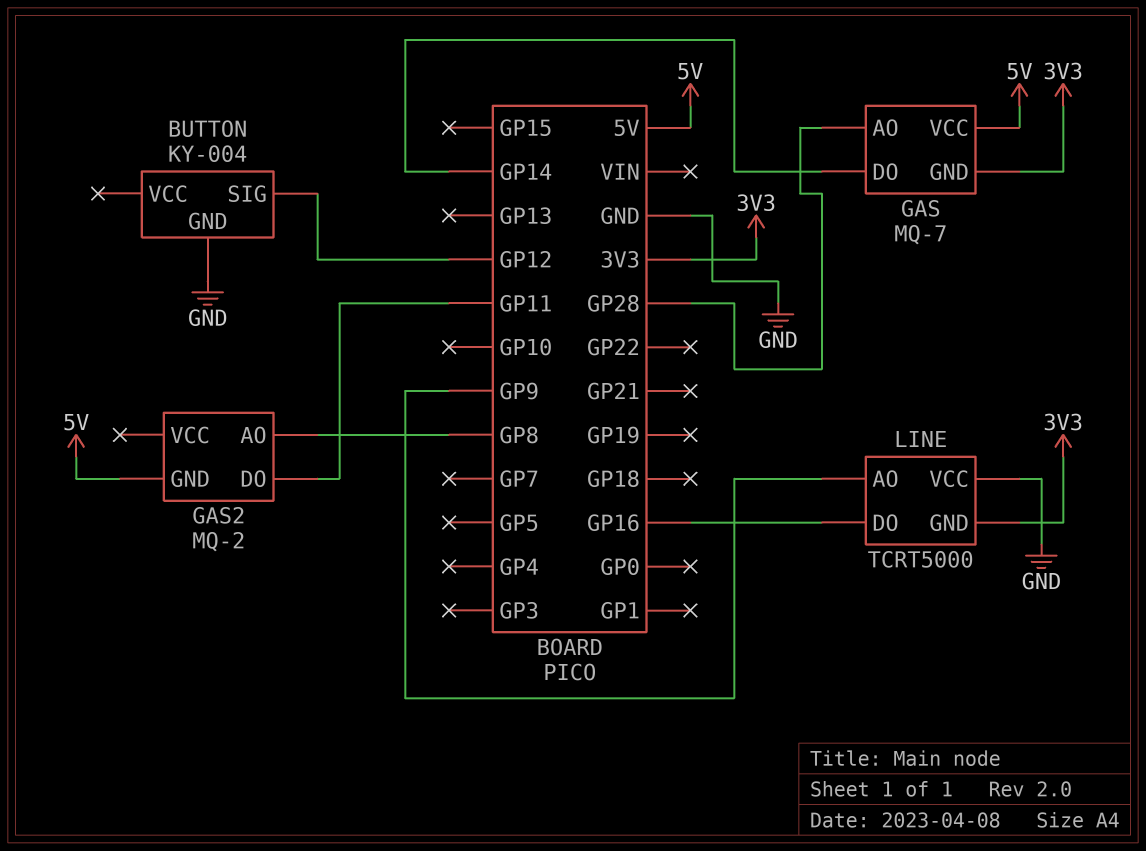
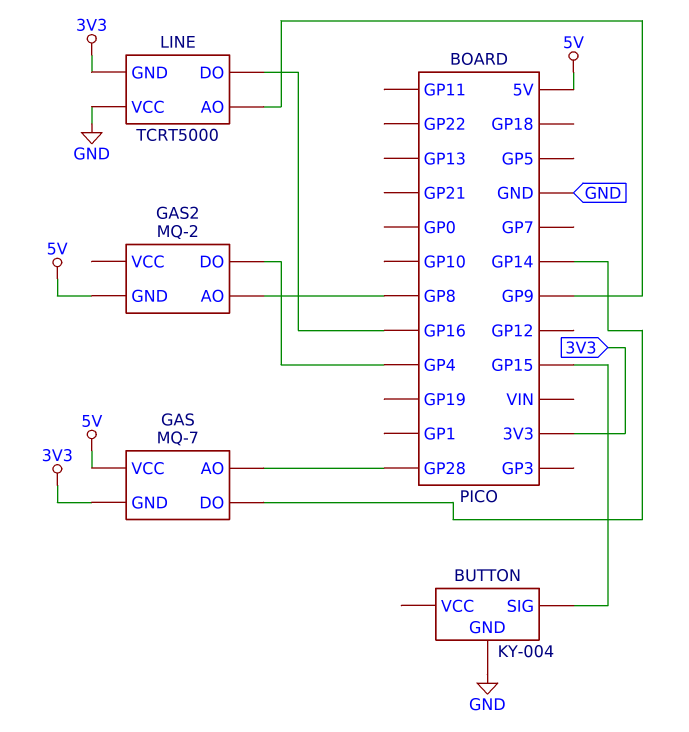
BUTTON pin SIG: GP12 -> GP15
GAS2 pin DO: GP11 -> GP4

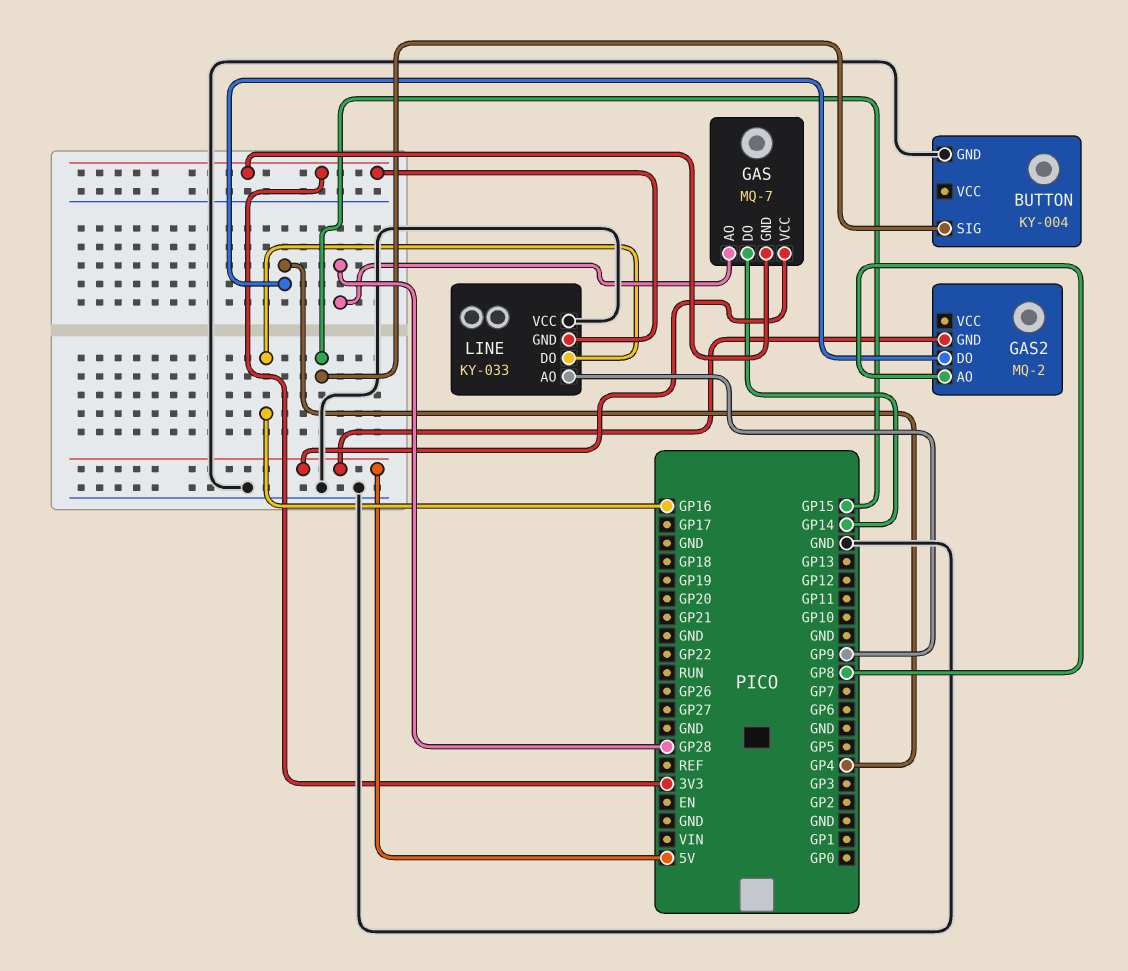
LINE: TCRT5000 -> KY-033

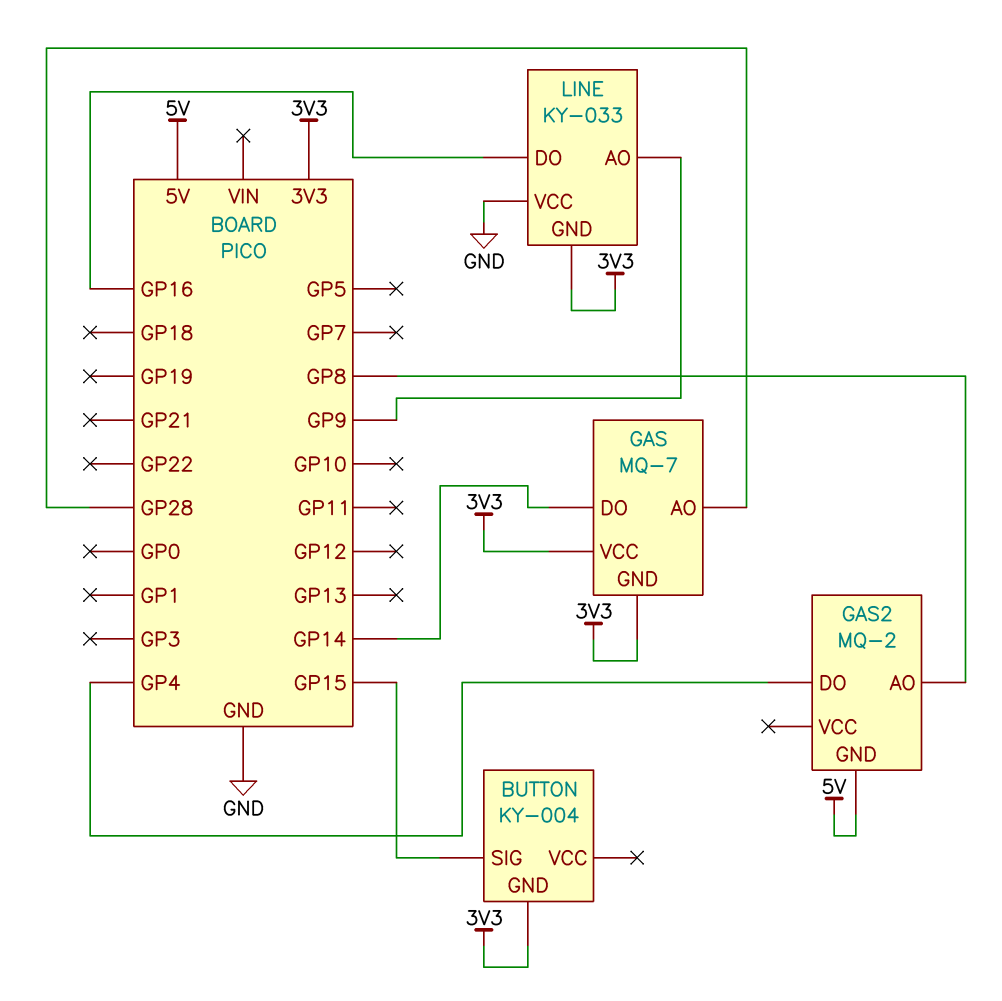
BUTTON pin GND: GND -> 3V3
GAS pin VCC: 5V -> 3V3

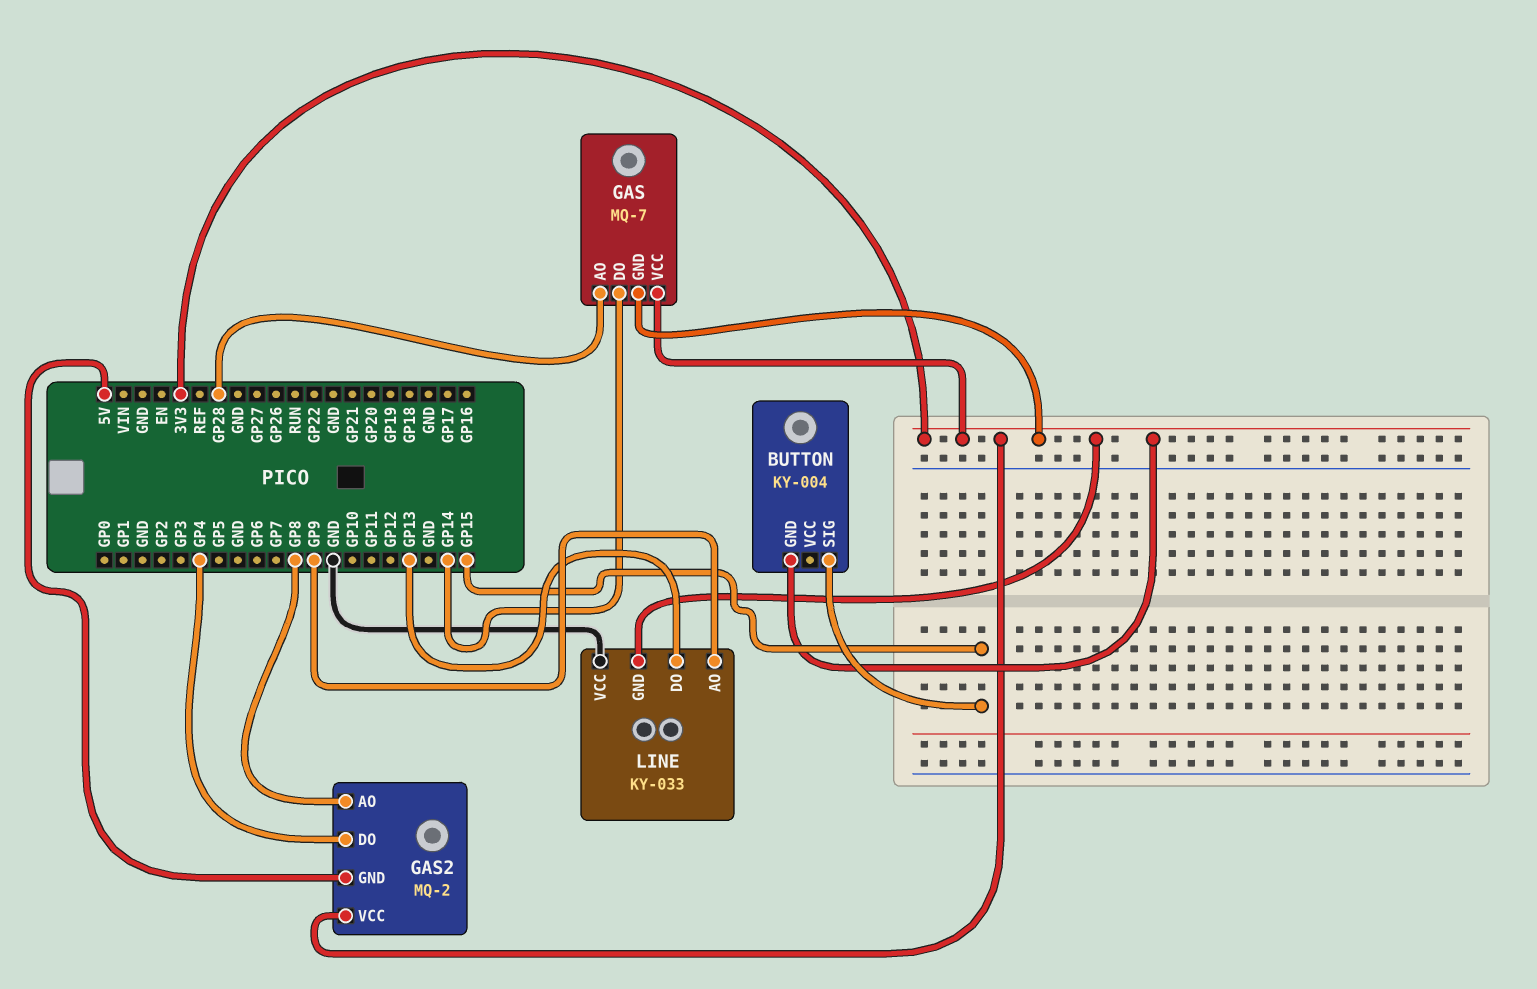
GAS2 pin VCC: none -> 3V3
LINE pin DO: GP16 -> GP13

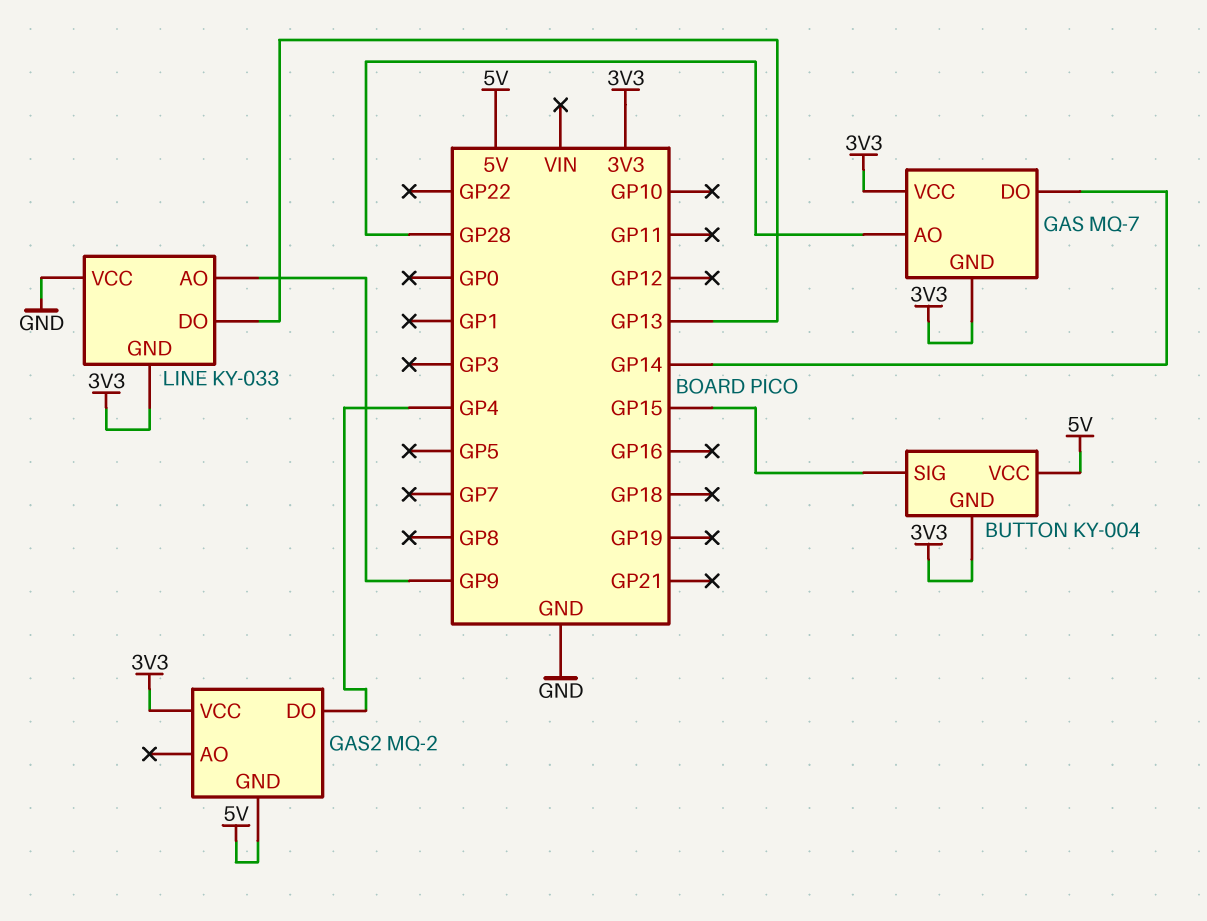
BUTTON pin VCC: none -> 5V
GAS2 pin AO: GP8 -> none

